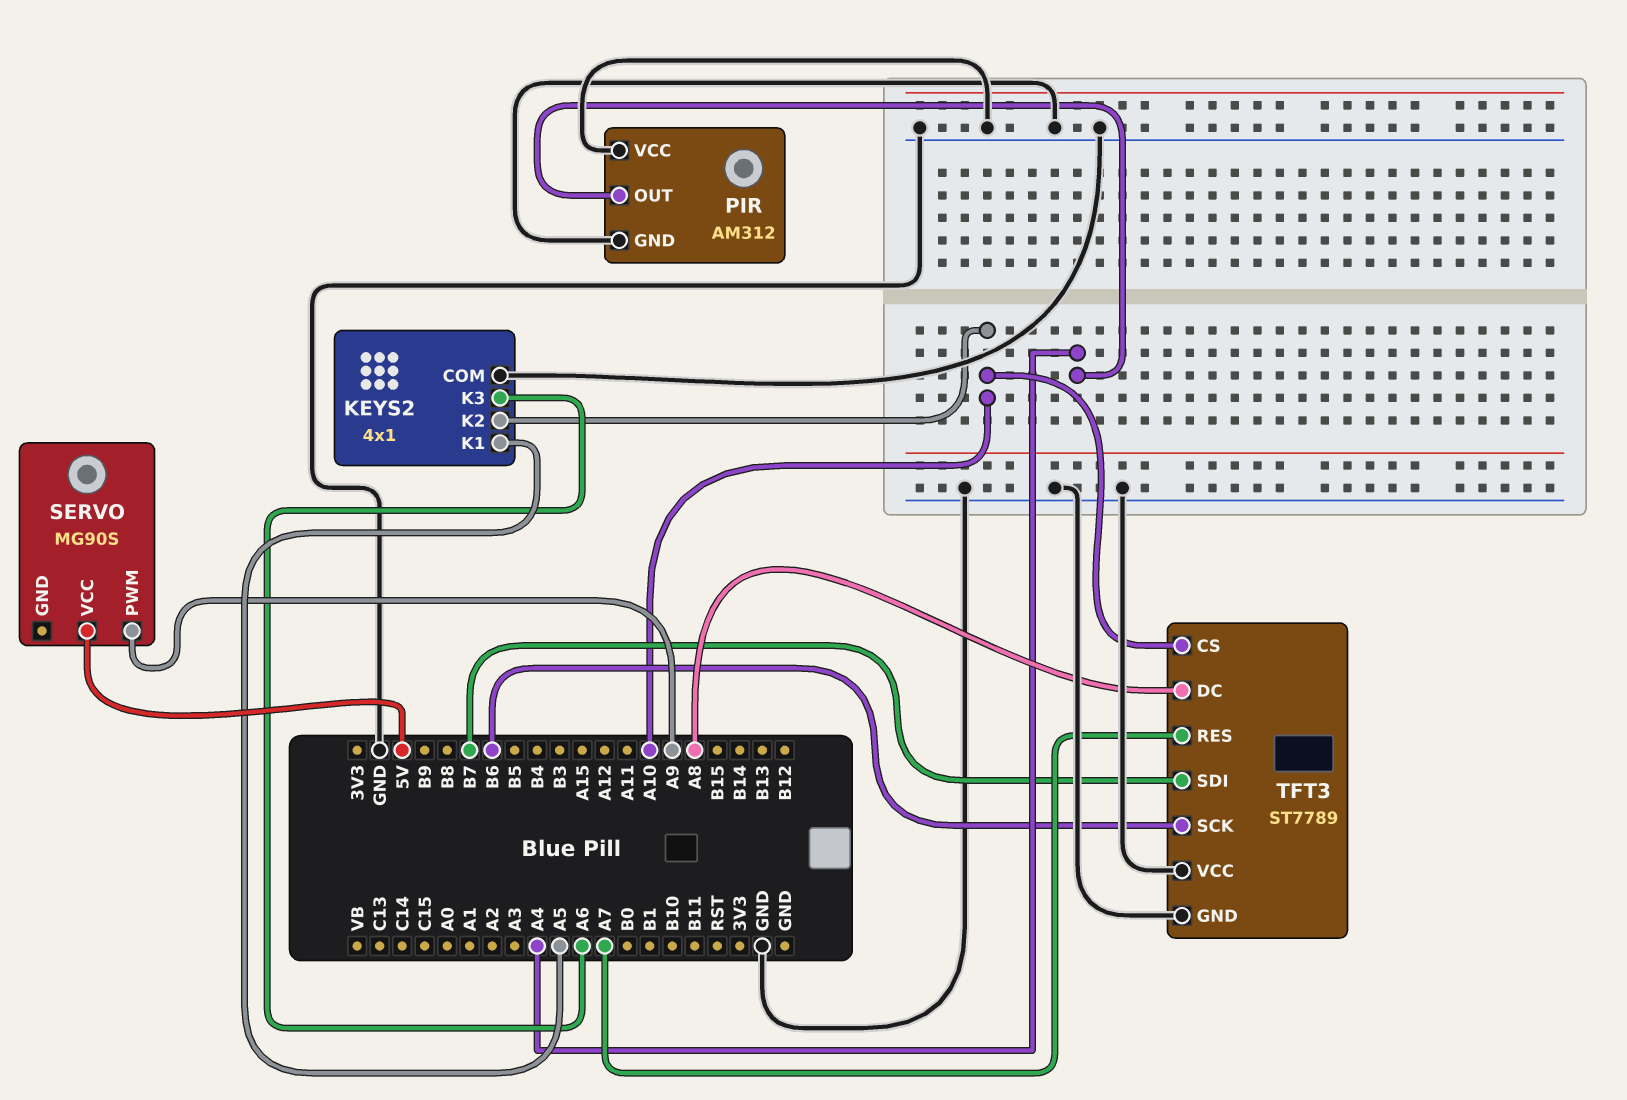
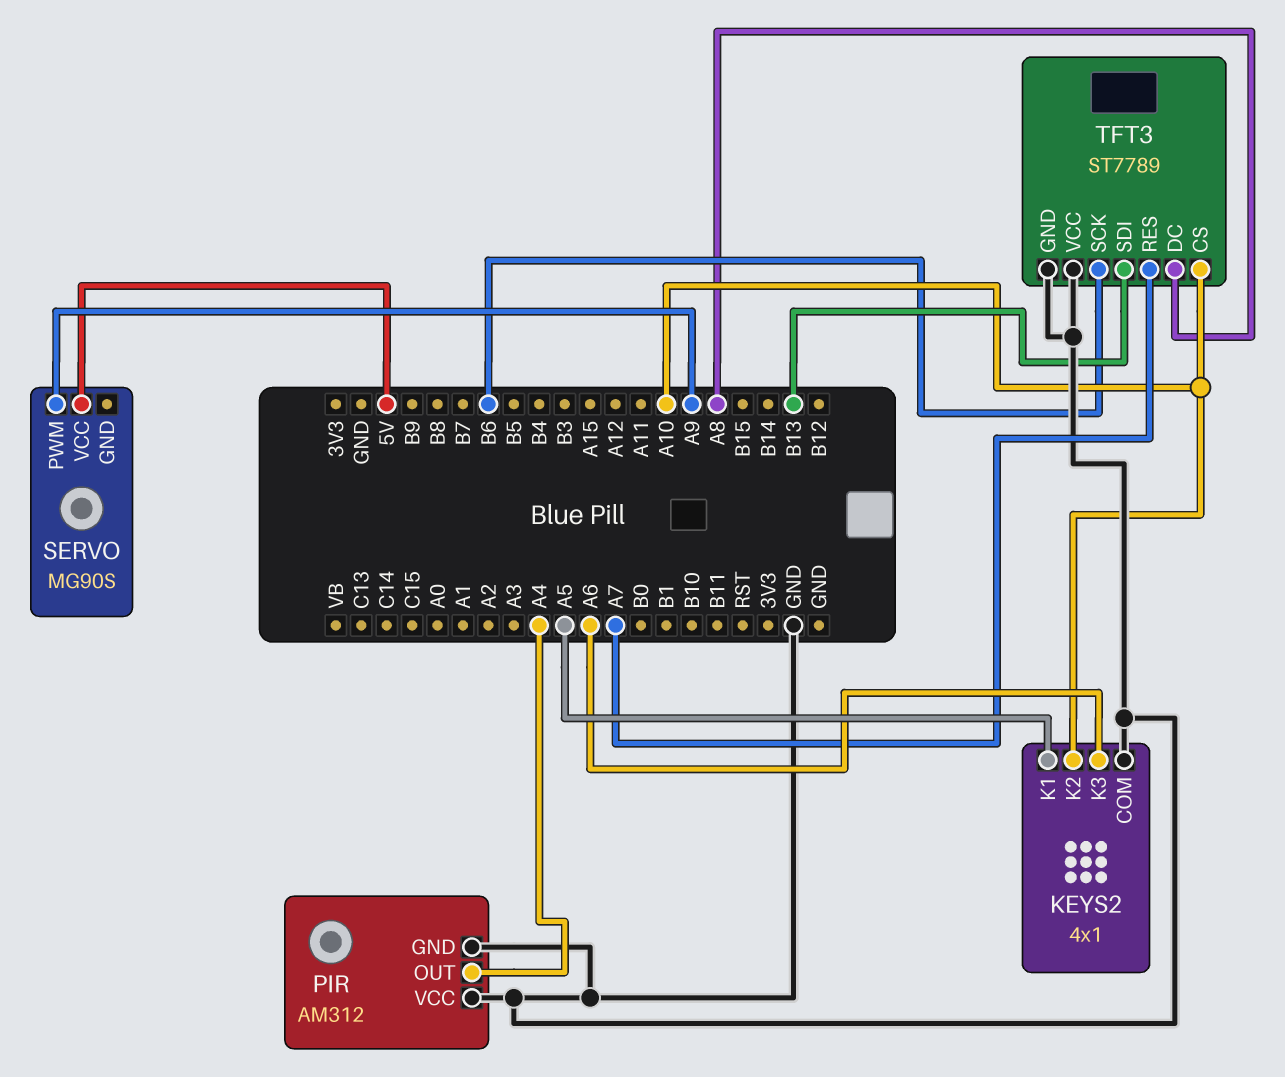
TFT3 pin SDI: B7 -> B13

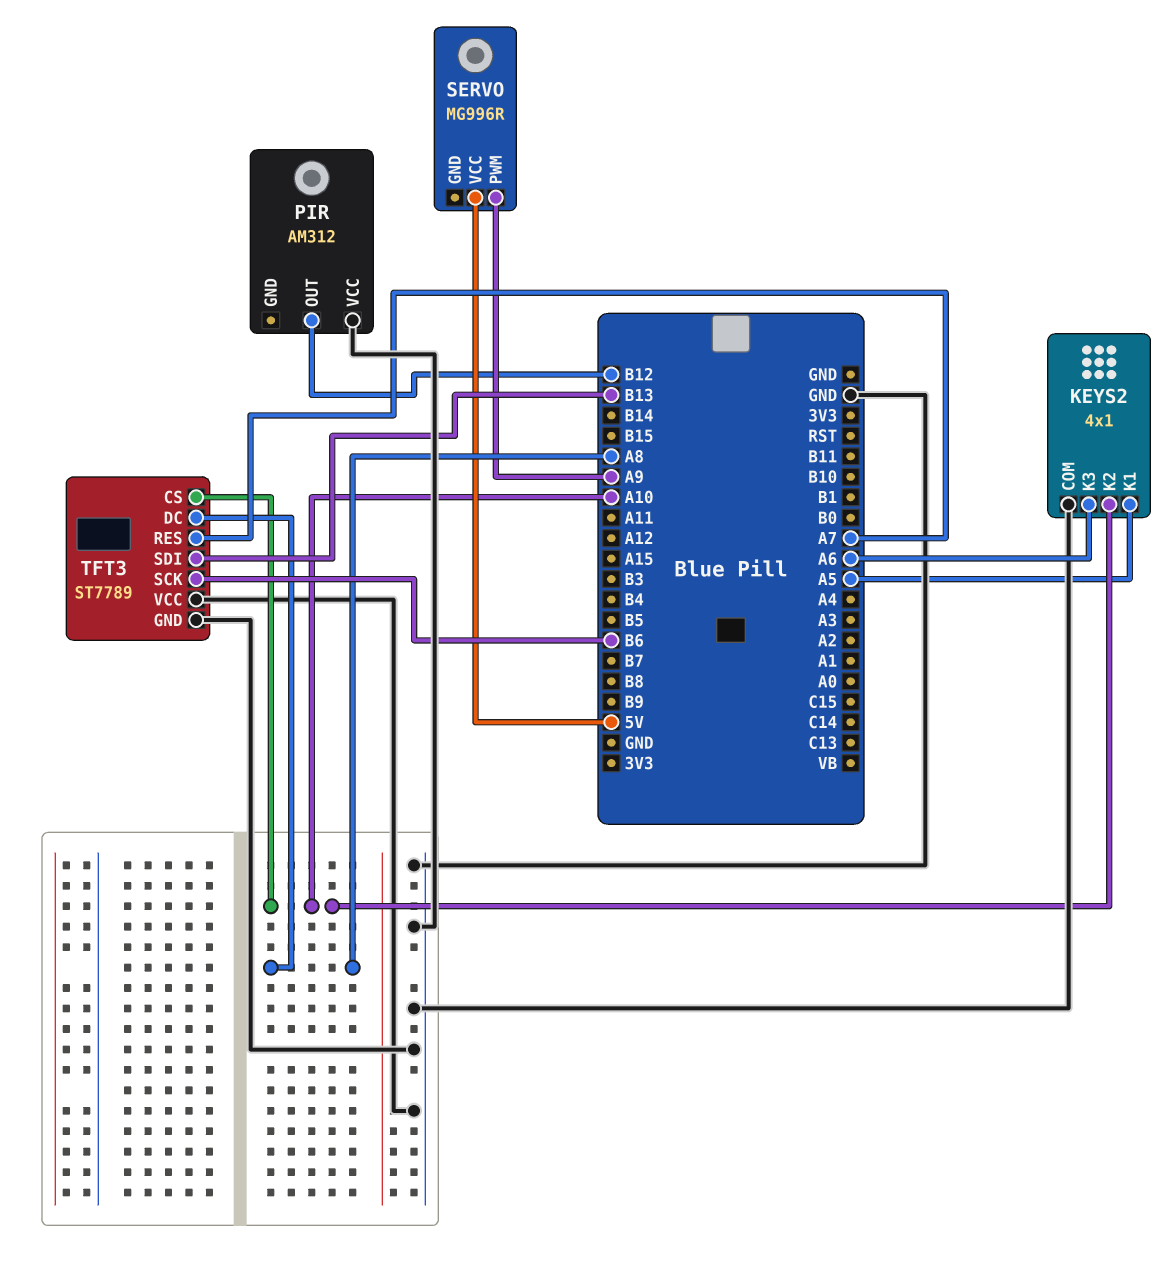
PIR pin GND: GND -> none
PIR pin OUT: A4 -> B12
SERVO: MG90S -> MG996R

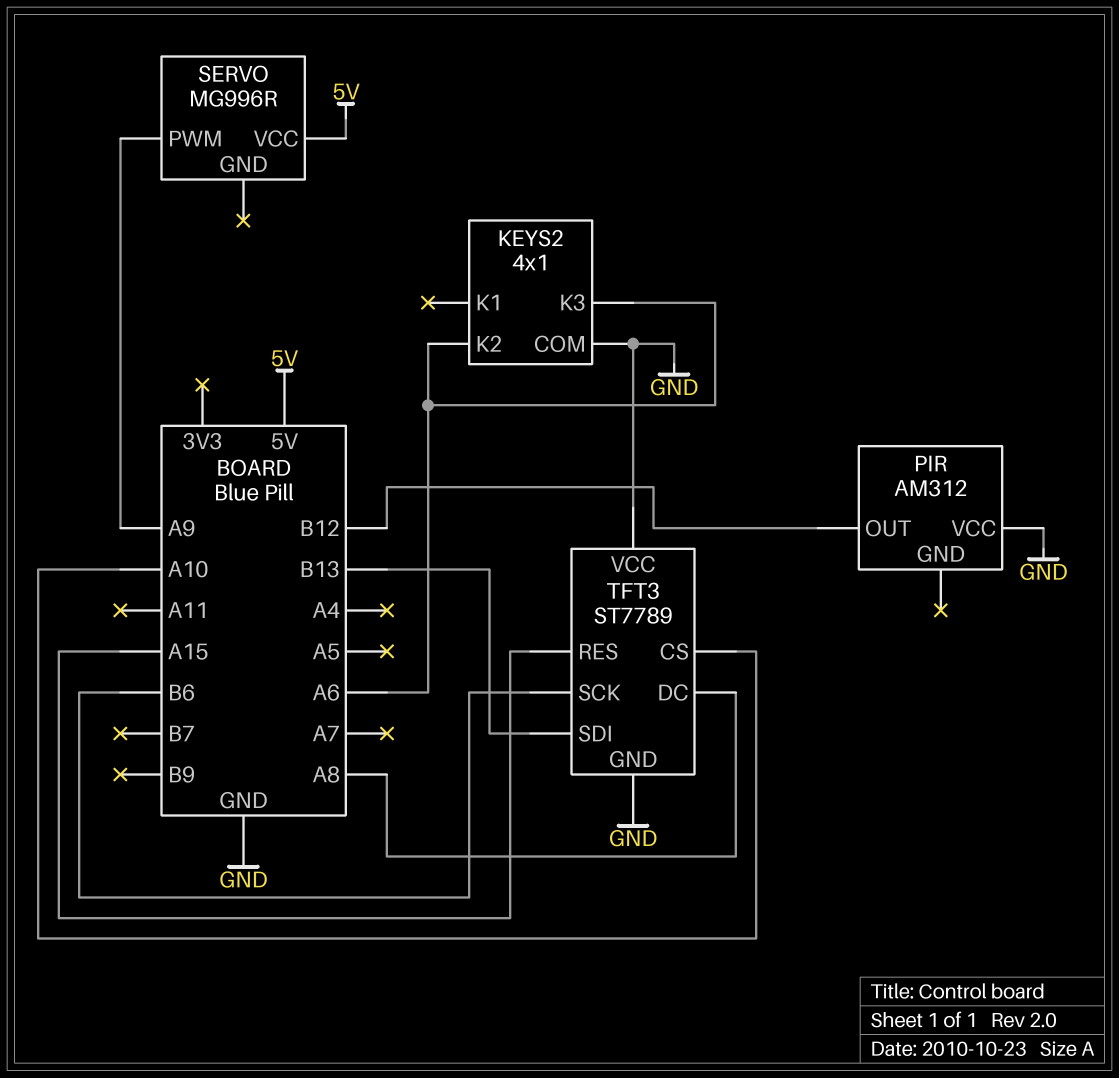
KEYS2 pin K1: A5 -> none
KEYS2 pin K2: A10 -> A6
TFT3 pin RES: A7 -> A15

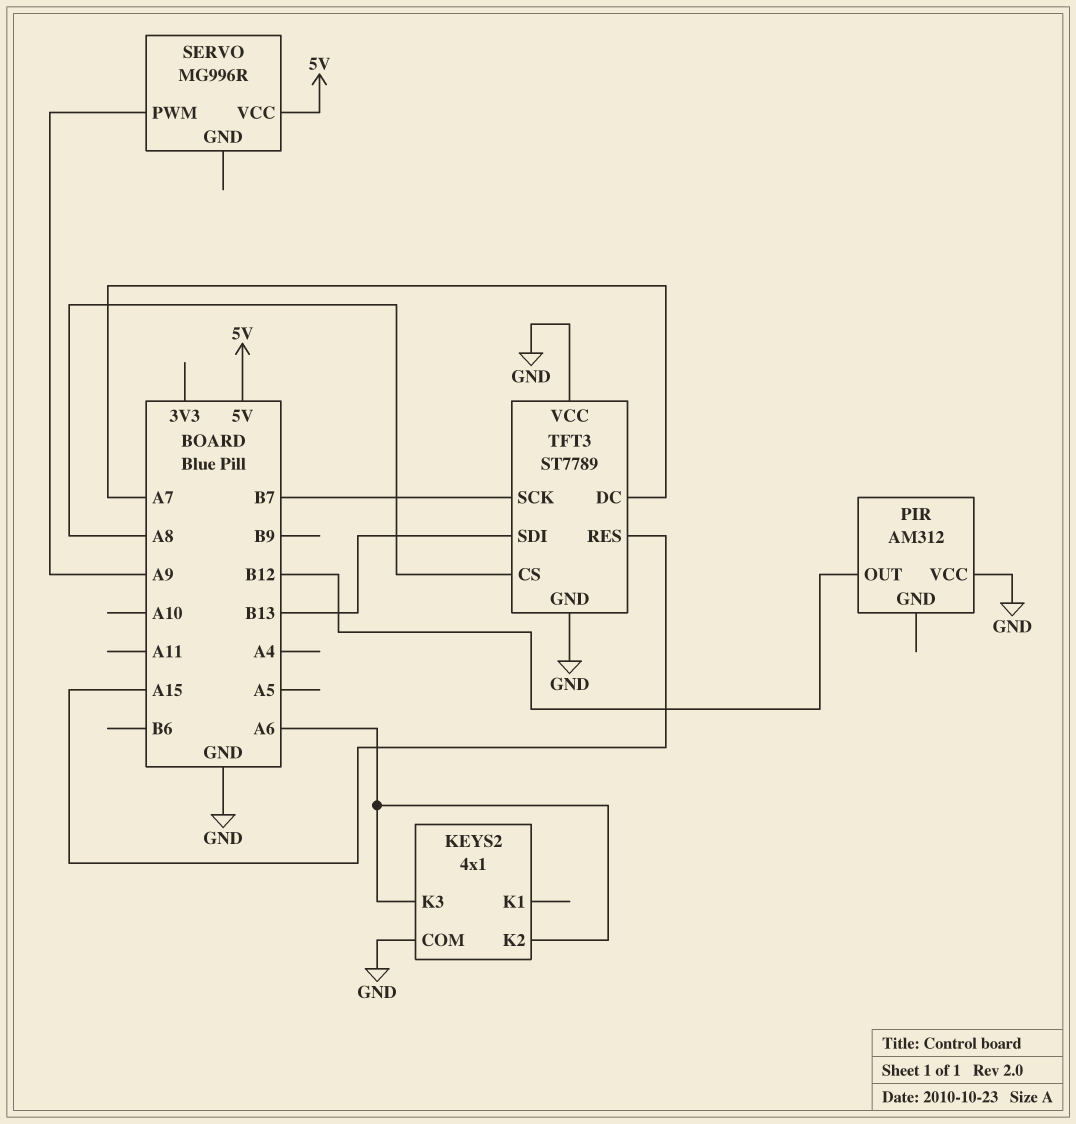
TFT3 pin CS: A10 -> A8
TFT3 pin DC: A8 -> A7
TFT3 pin SCK: B6 -> B7

